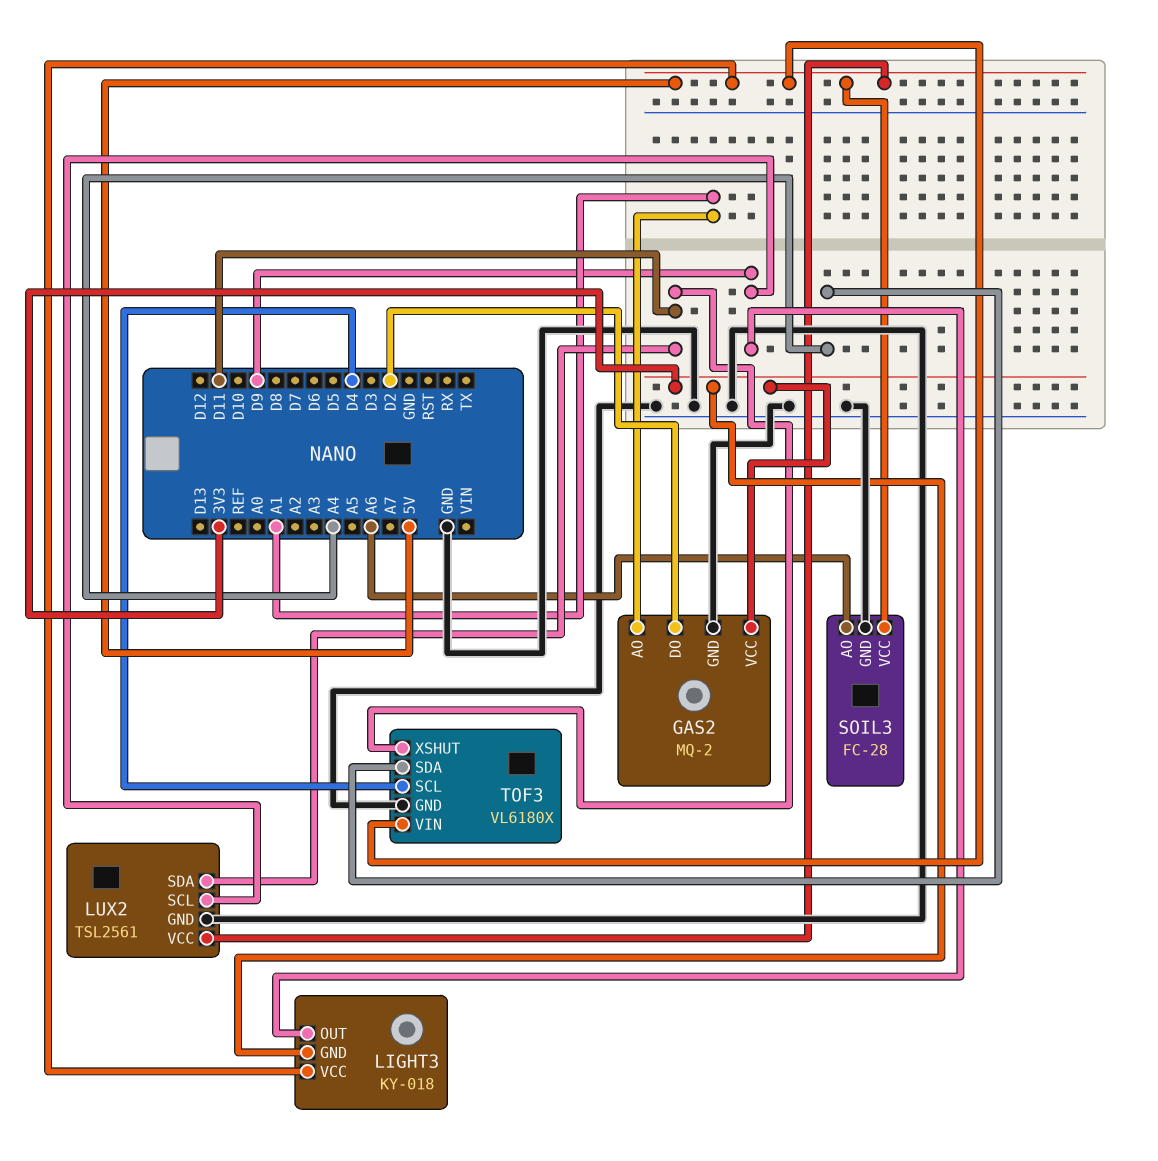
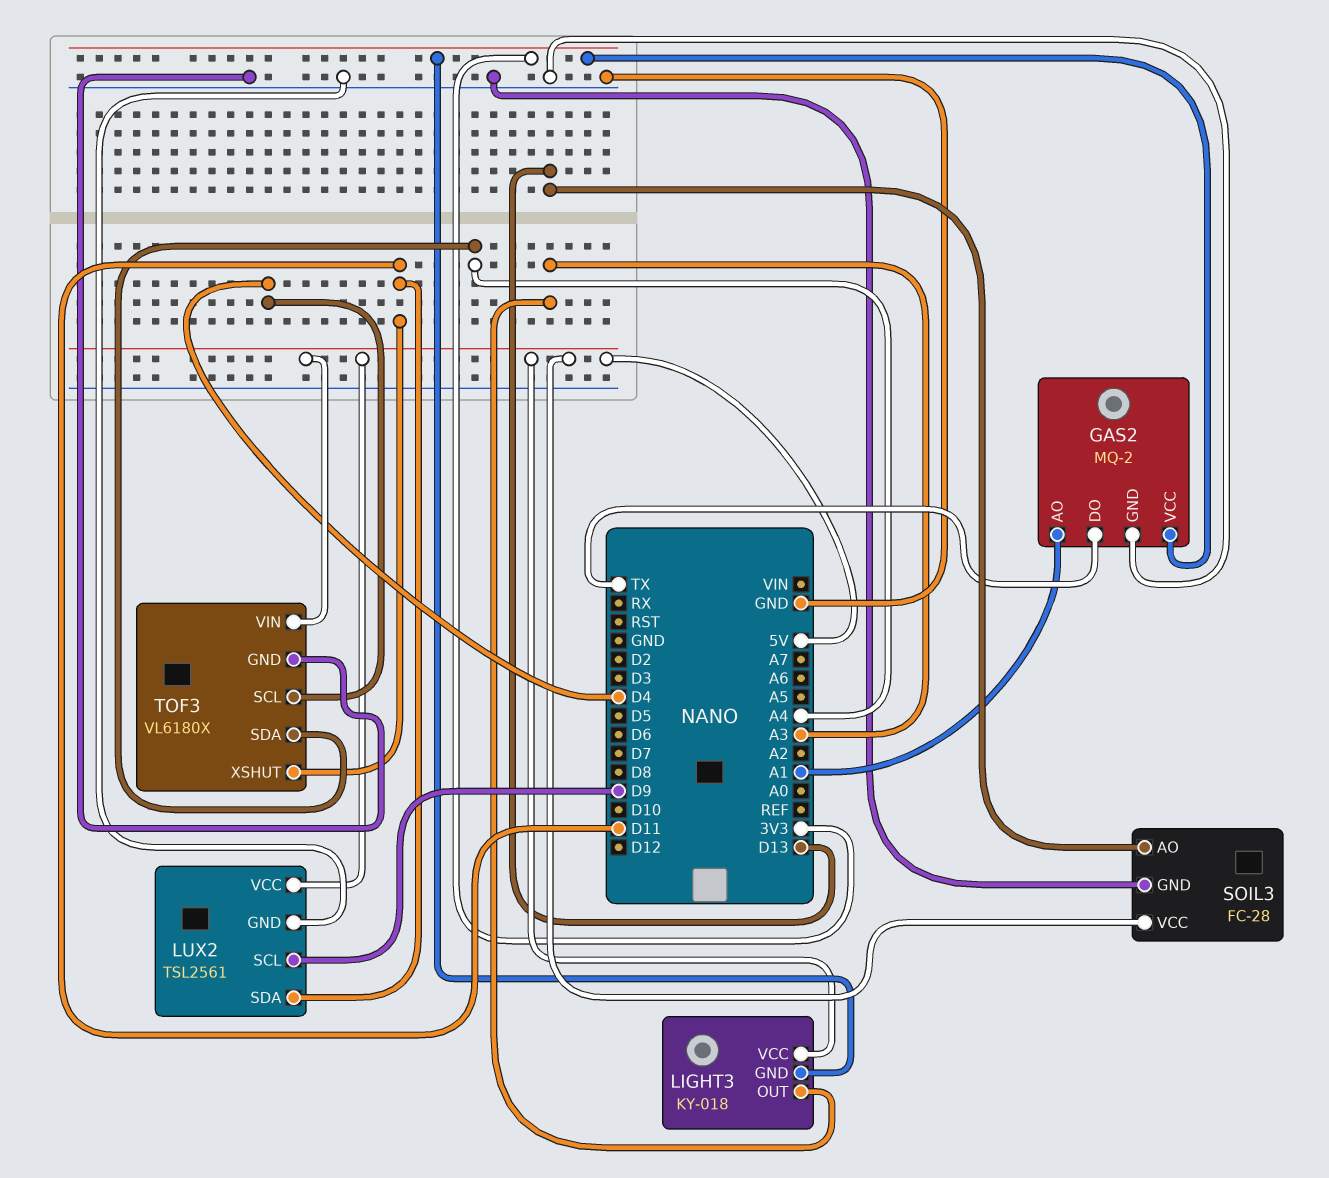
GAS2 pin DO: D2 -> TX
LIGHT3 pin OUT: D9 -> A3
SOIL3 pin AO: A6 -> D13

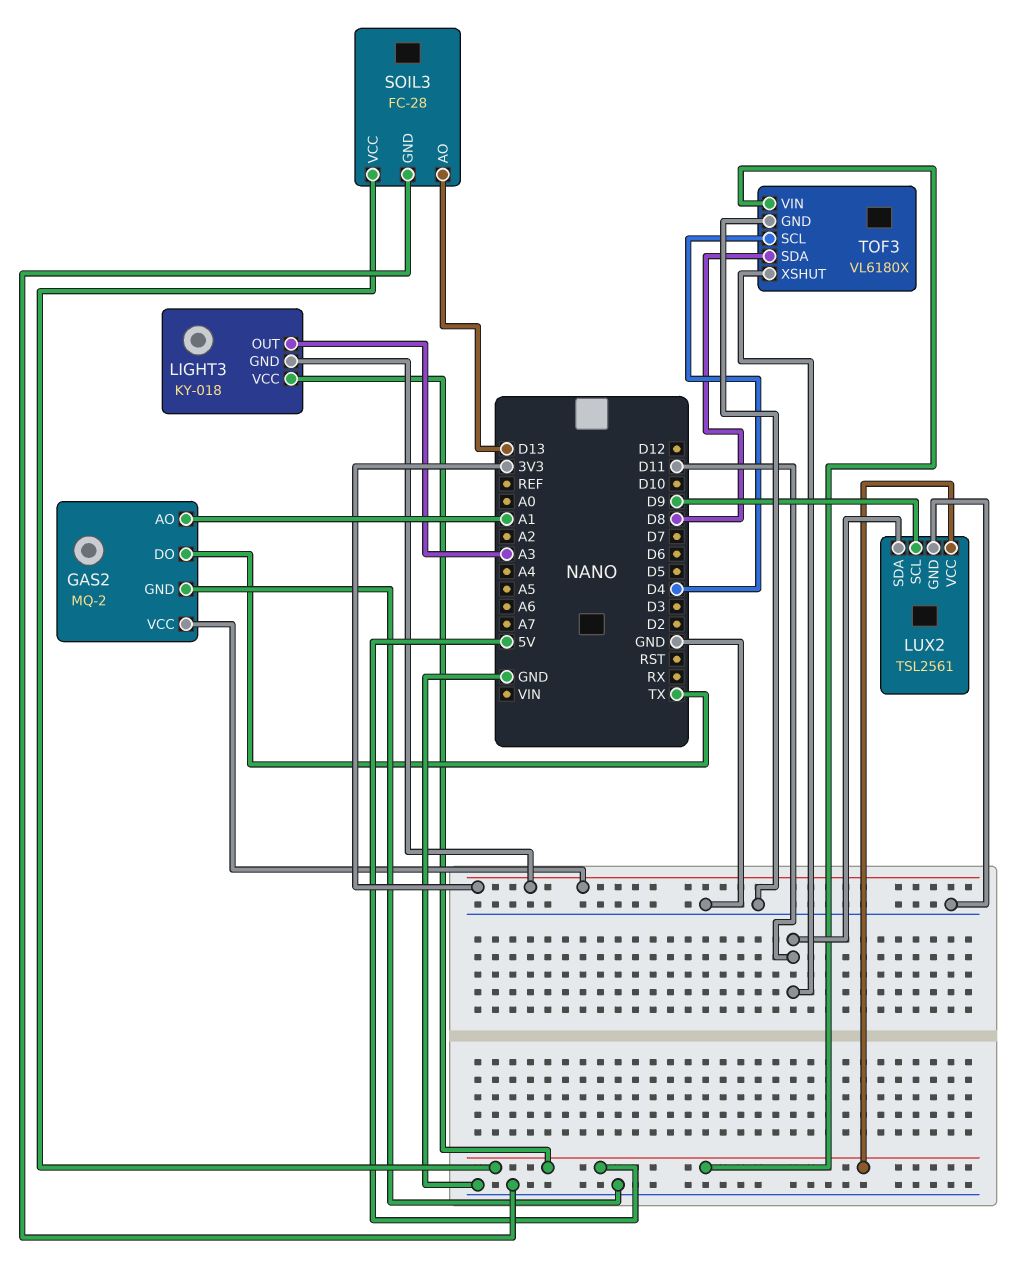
TOF3 pin SDA: A4 -> D8

